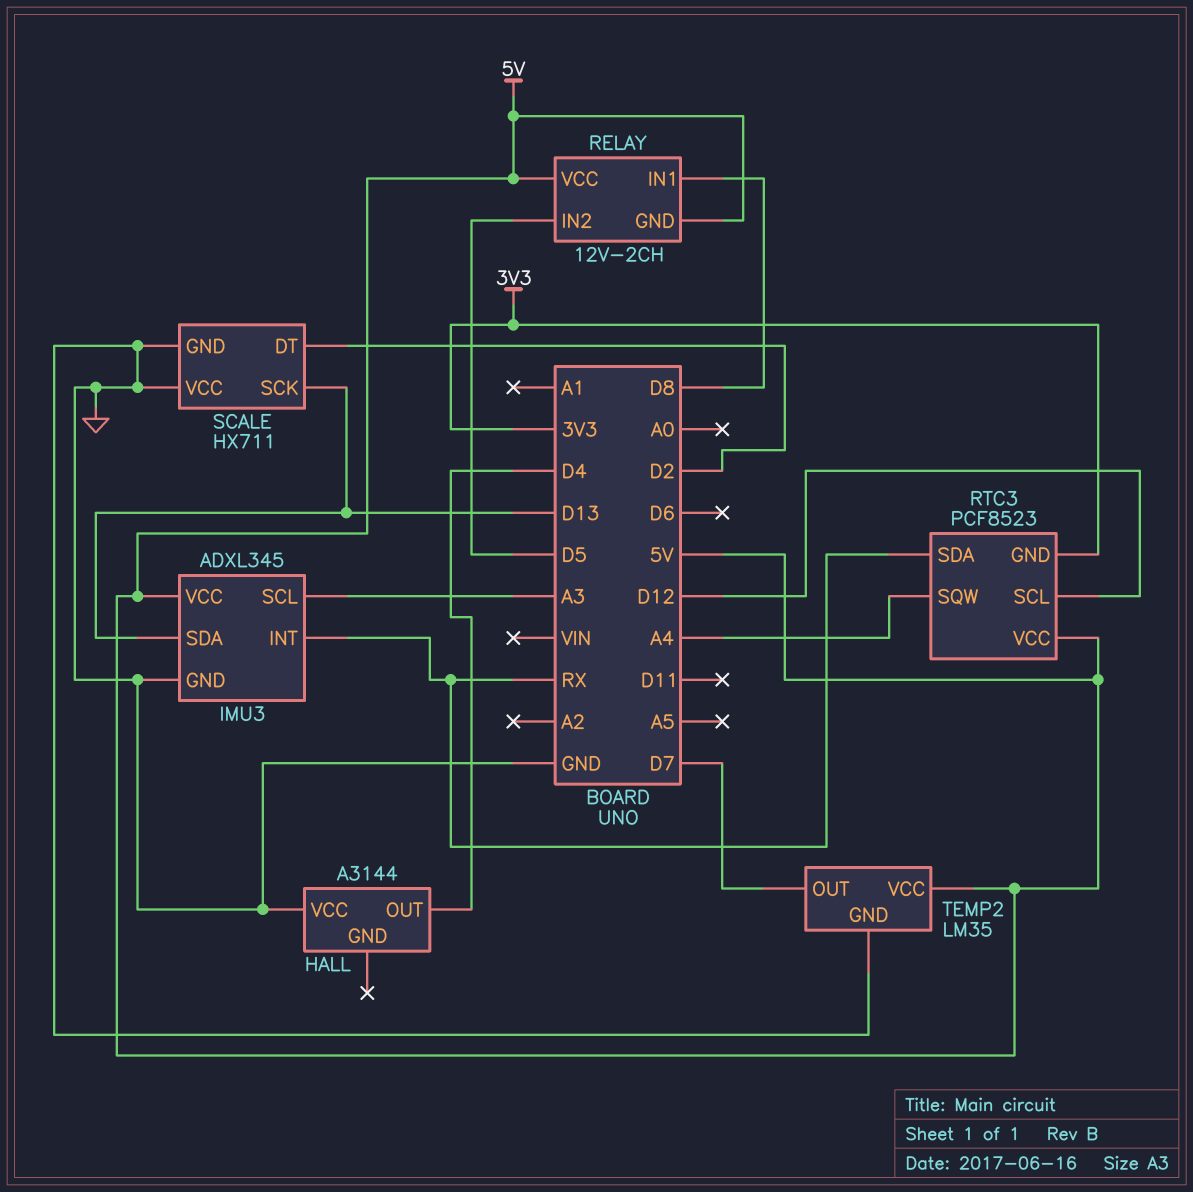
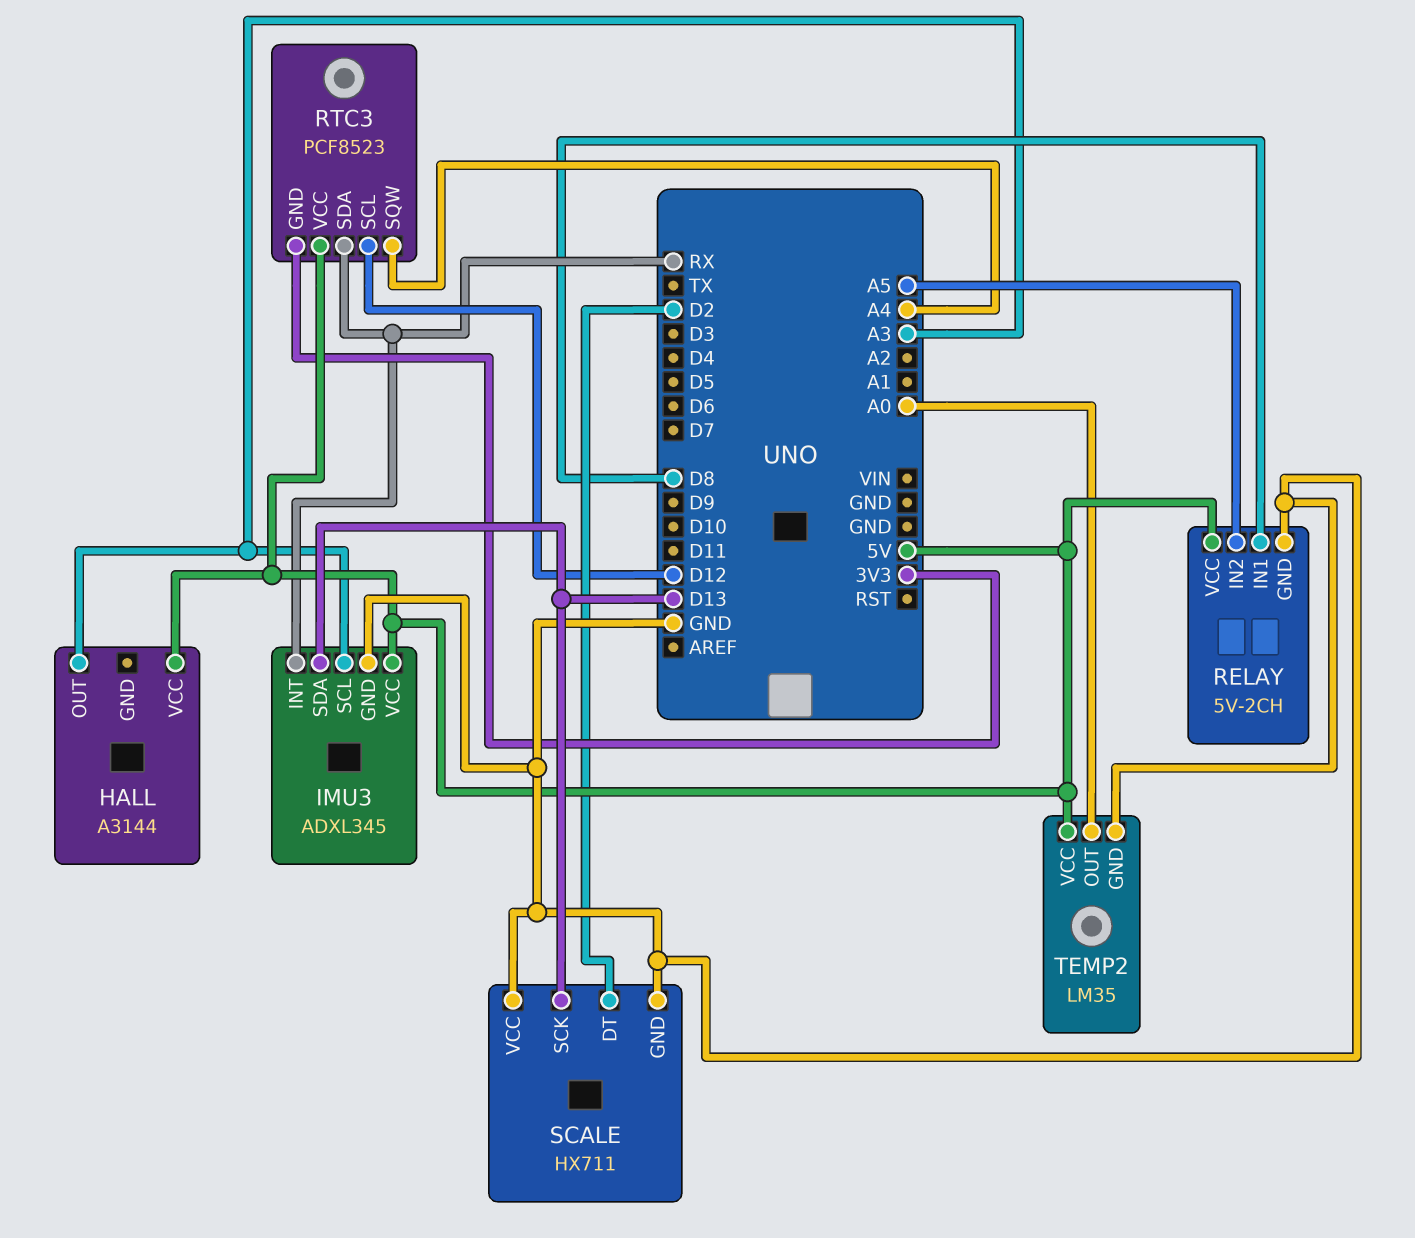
HALL pin OUT: D4 -> A3
HALL pin VCC: GND -> 5V
RELAY: 12V-2CH -> 5V-2CH
RELAY pin GND: 5V -> GND
RELAY pin IN2: D5 -> A5
TEMP2 pin OUT: D7 -> A0

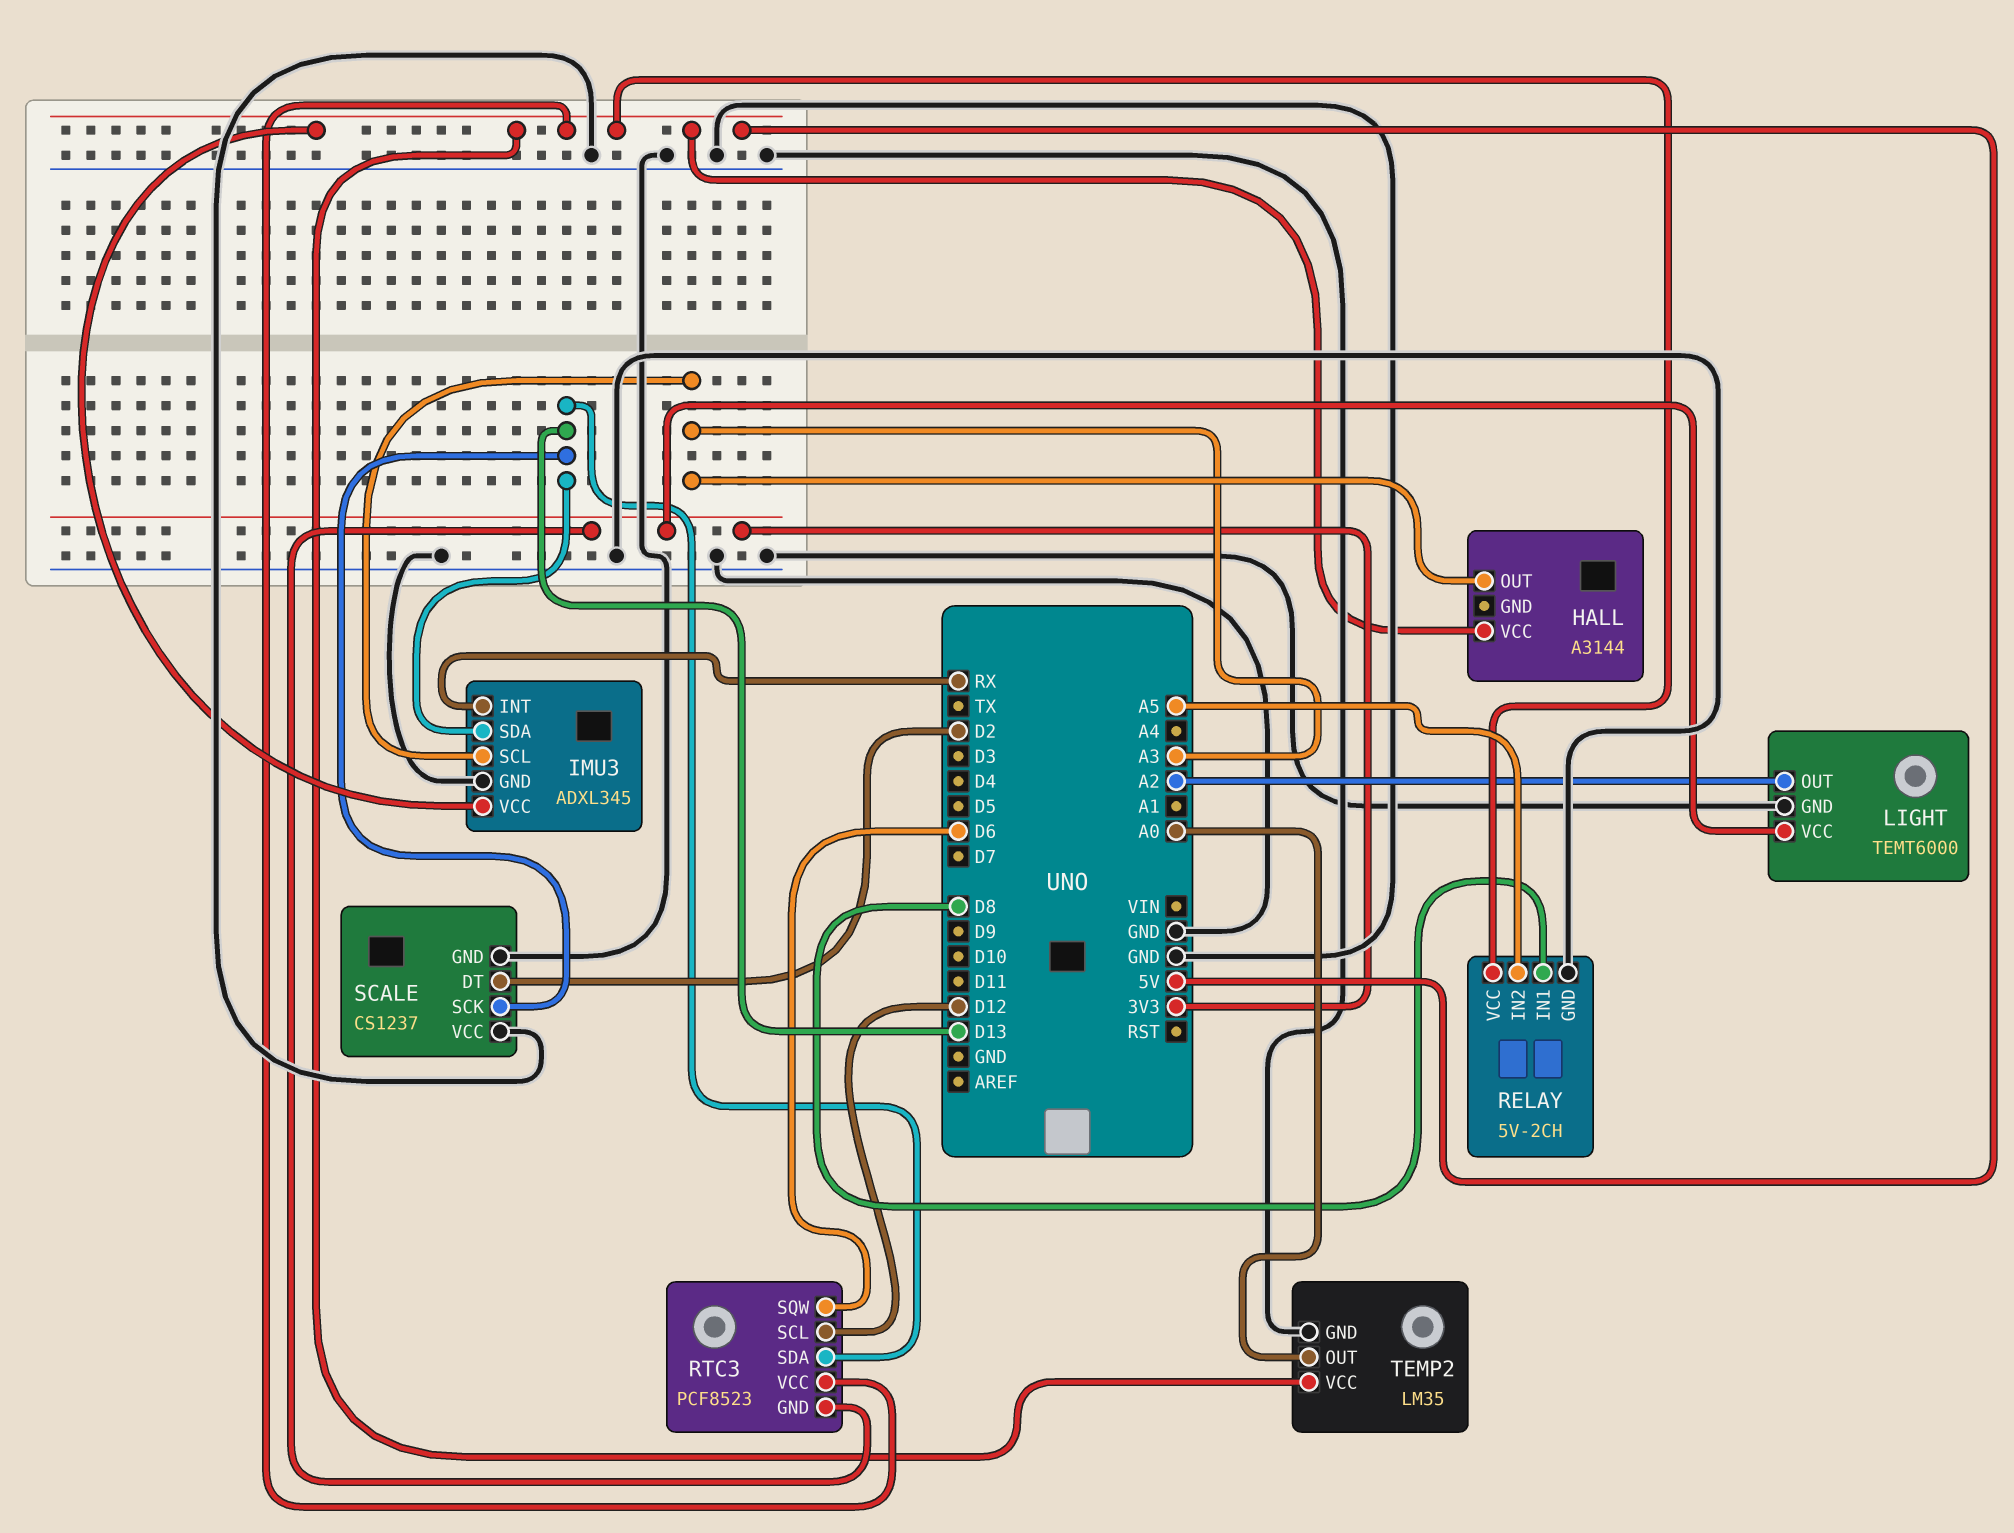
LIGHT: none -> TEMT6000
LIGHT pin GND: none -> GND
LIGHT pin OUT: none -> A2
LIGHT pin VCC: none -> 3V3
RTC3 pin SDA: RX -> D13
RTC3 pin SQW: A4 -> D6
SCALE: HX711 -> CS1237

